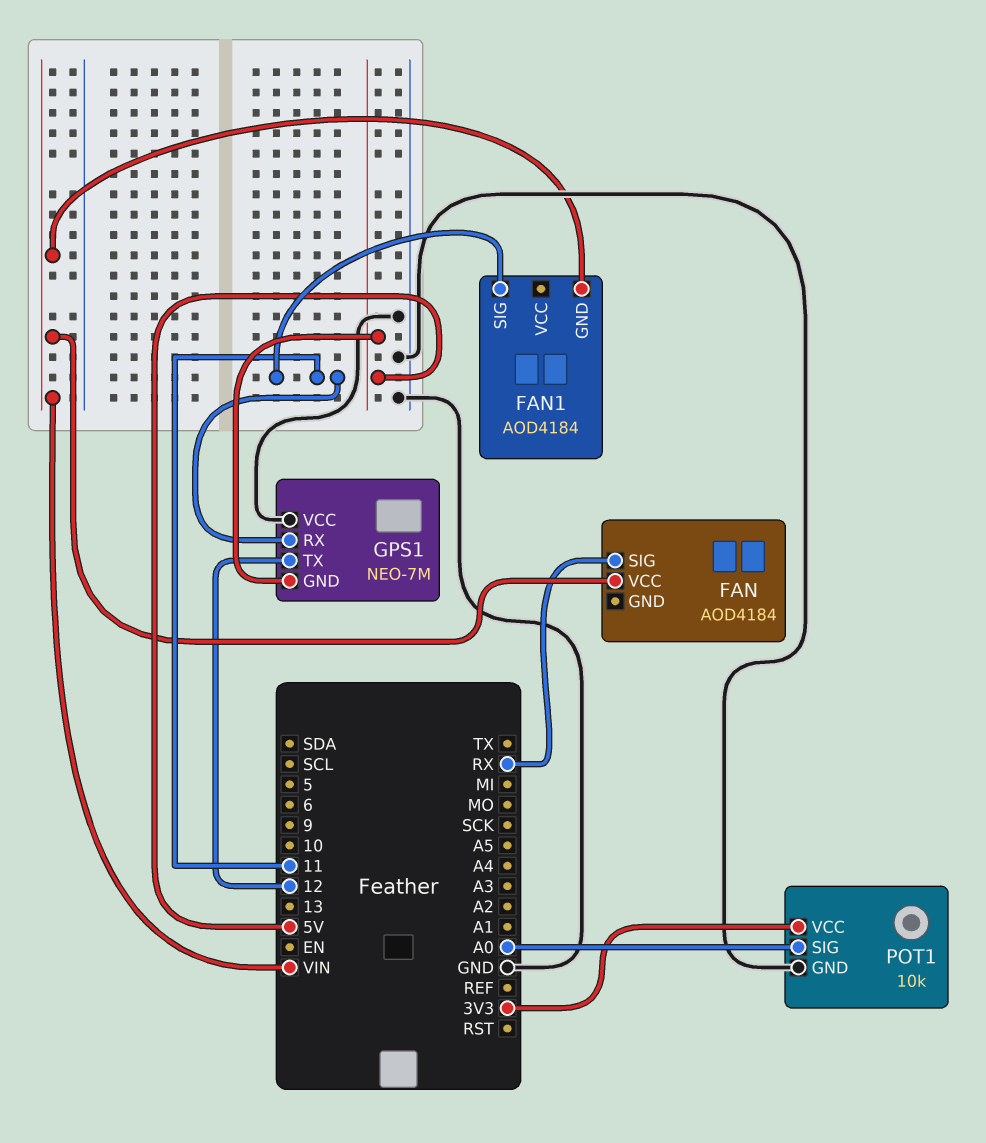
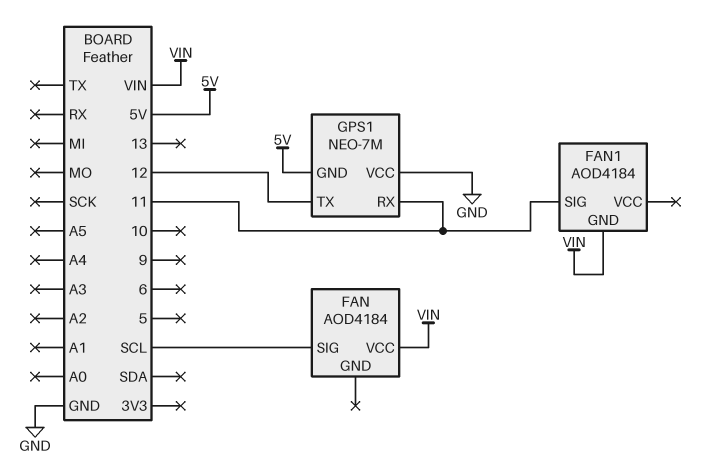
FAN pin SIG: RX -> SCL
POT1: 10k -> none
POT1 pin GND: GND -> none
POT1 pin SIG: A0 -> none
POT1 pin VCC: 3V3 -> none

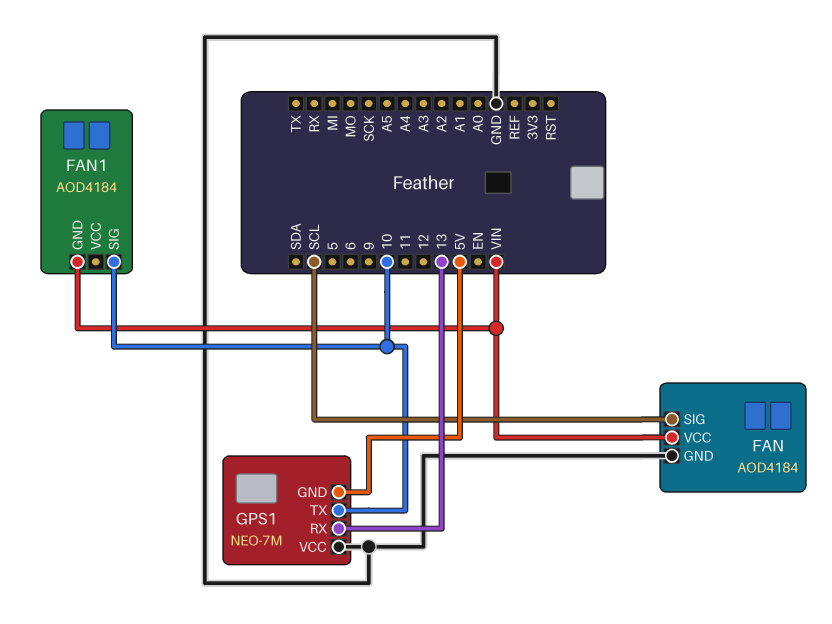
FAN pin GND: none -> GND
FAN1 pin SIG: 11 -> 10
GPS1 pin RX: 11 -> 13
GPS1 pin TX: 12 -> 10

